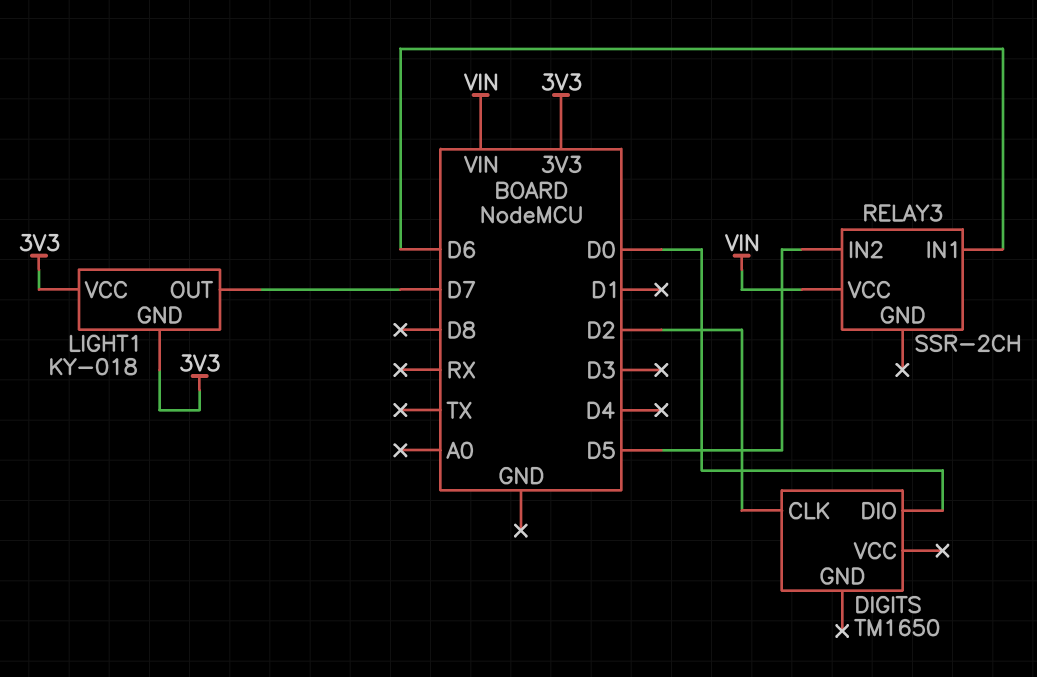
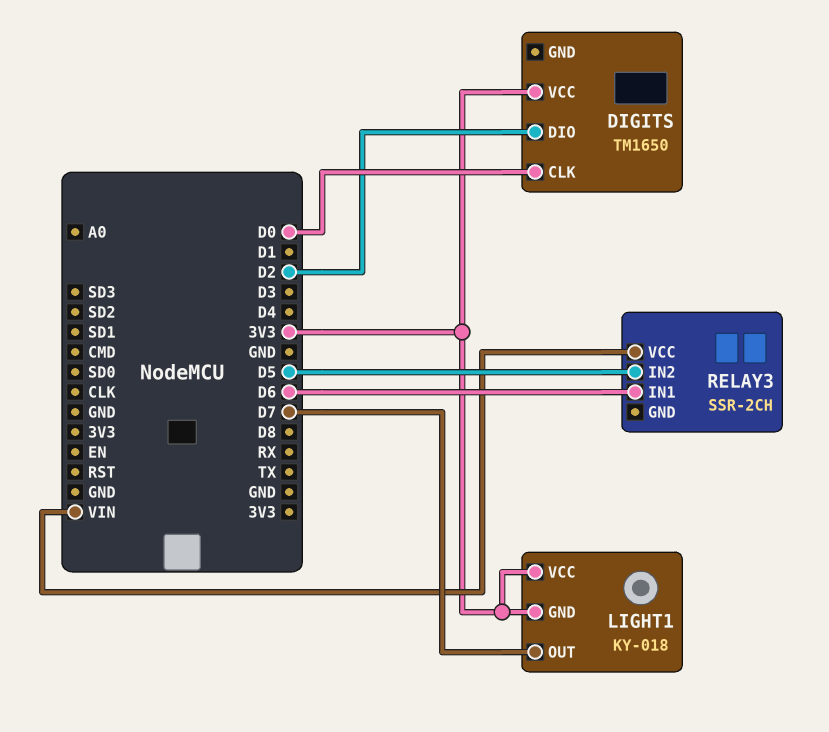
DIGITS pin CLK: D2 -> D0
DIGITS pin DIO: D0 -> D2
DIGITS pin VCC: none -> 3V3

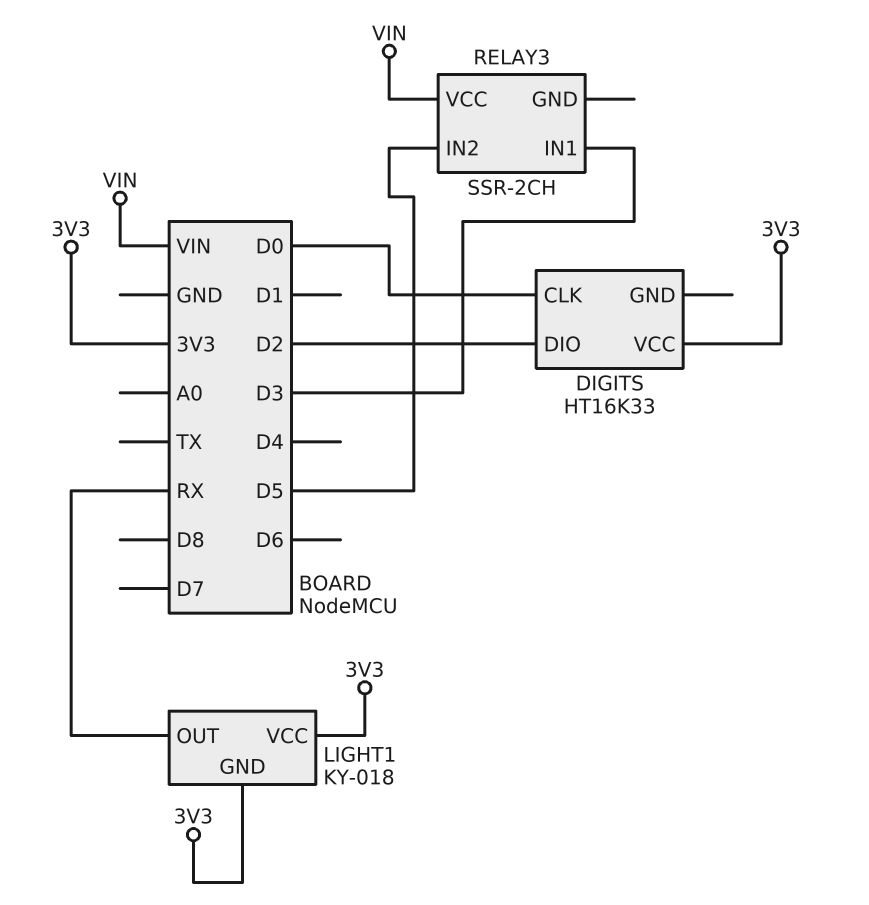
DIGITS: TM1650 -> HT16K33
LIGHT1 pin OUT: D7 -> RX
RELAY3 pin IN1: D6 -> D3

